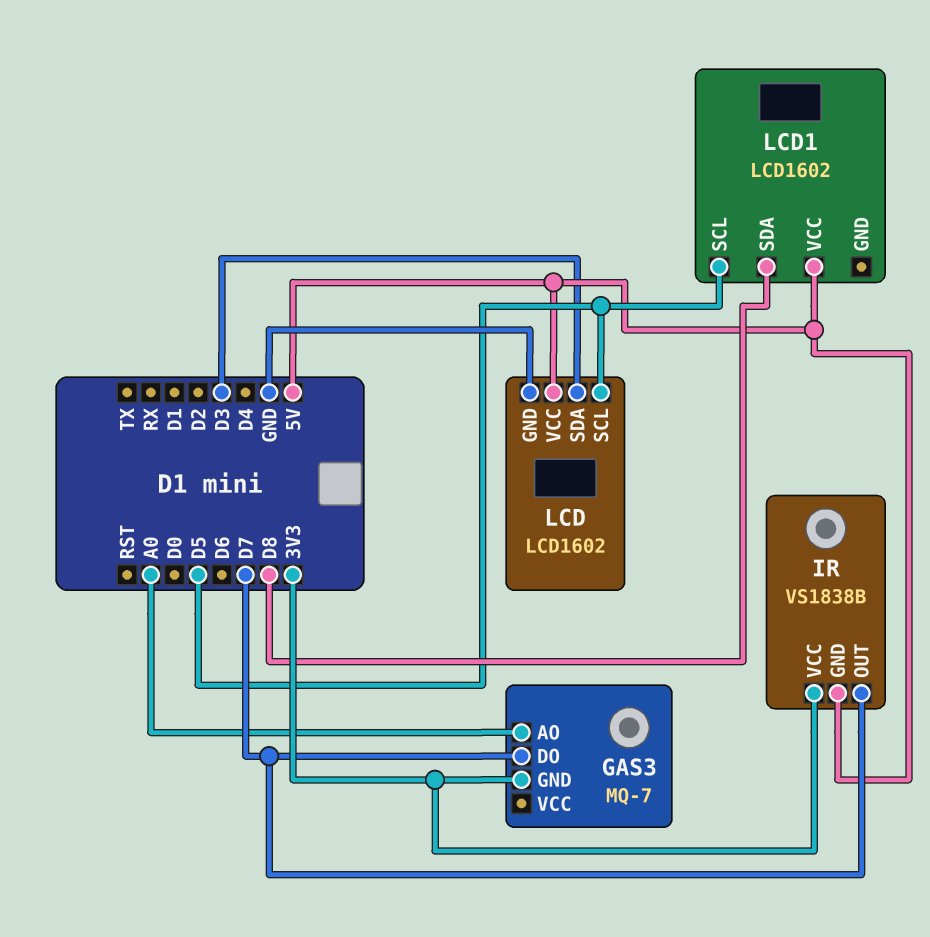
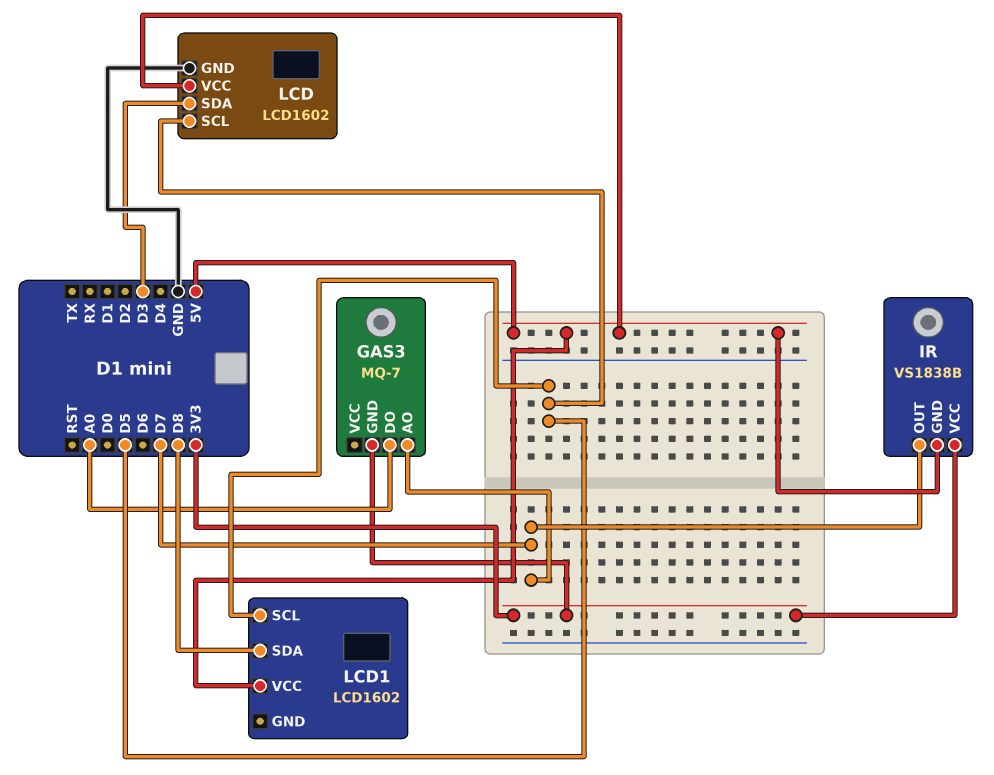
GAS3 pin AO: A0 -> D7
GAS3 pin DO: D7 -> A0

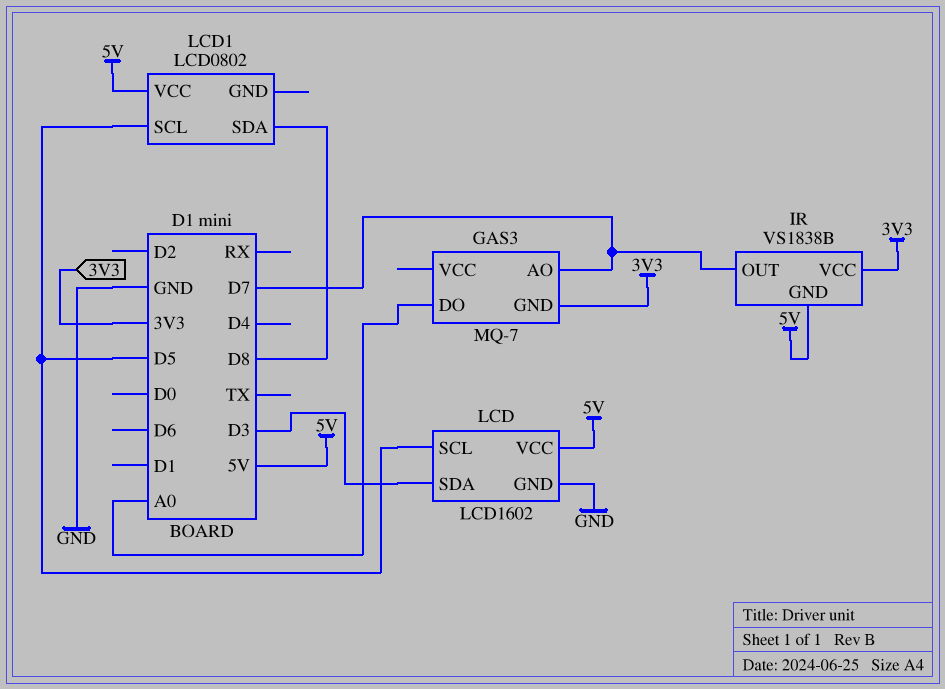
LCD1: LCD1602 -> LCD0802

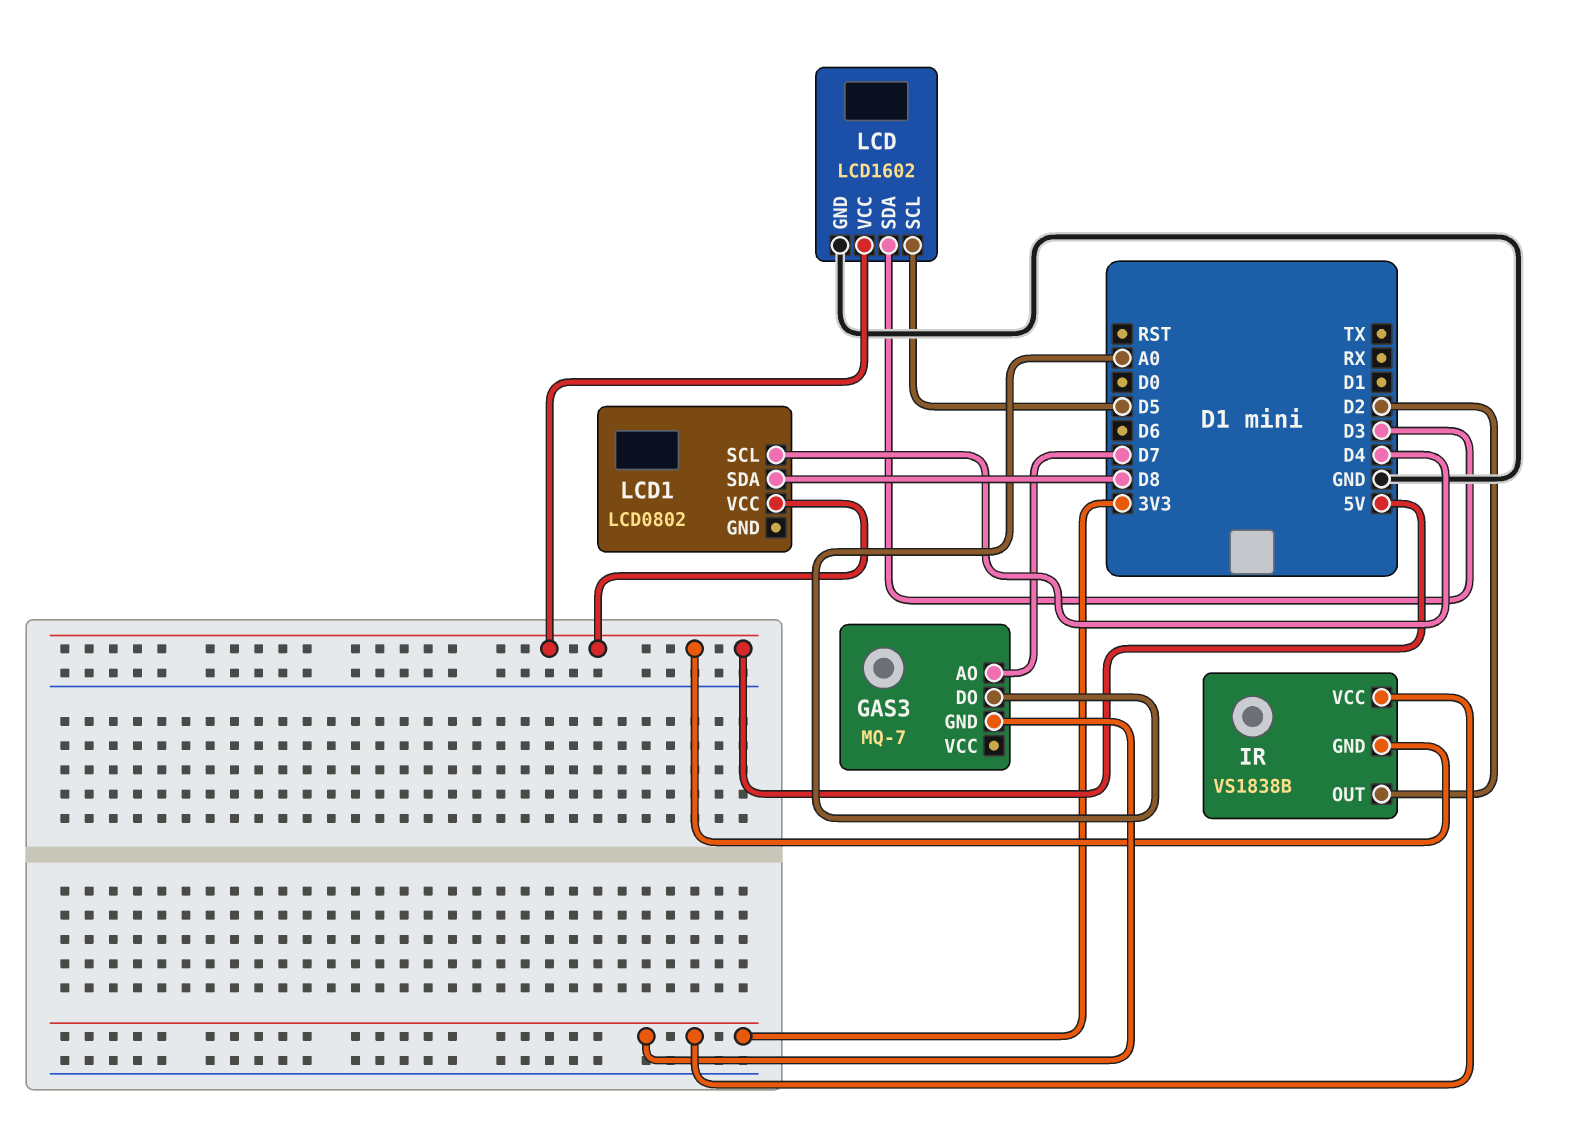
IR pin OUT: D7 -> D2
LCD1 pin SCL: D5 -> D4

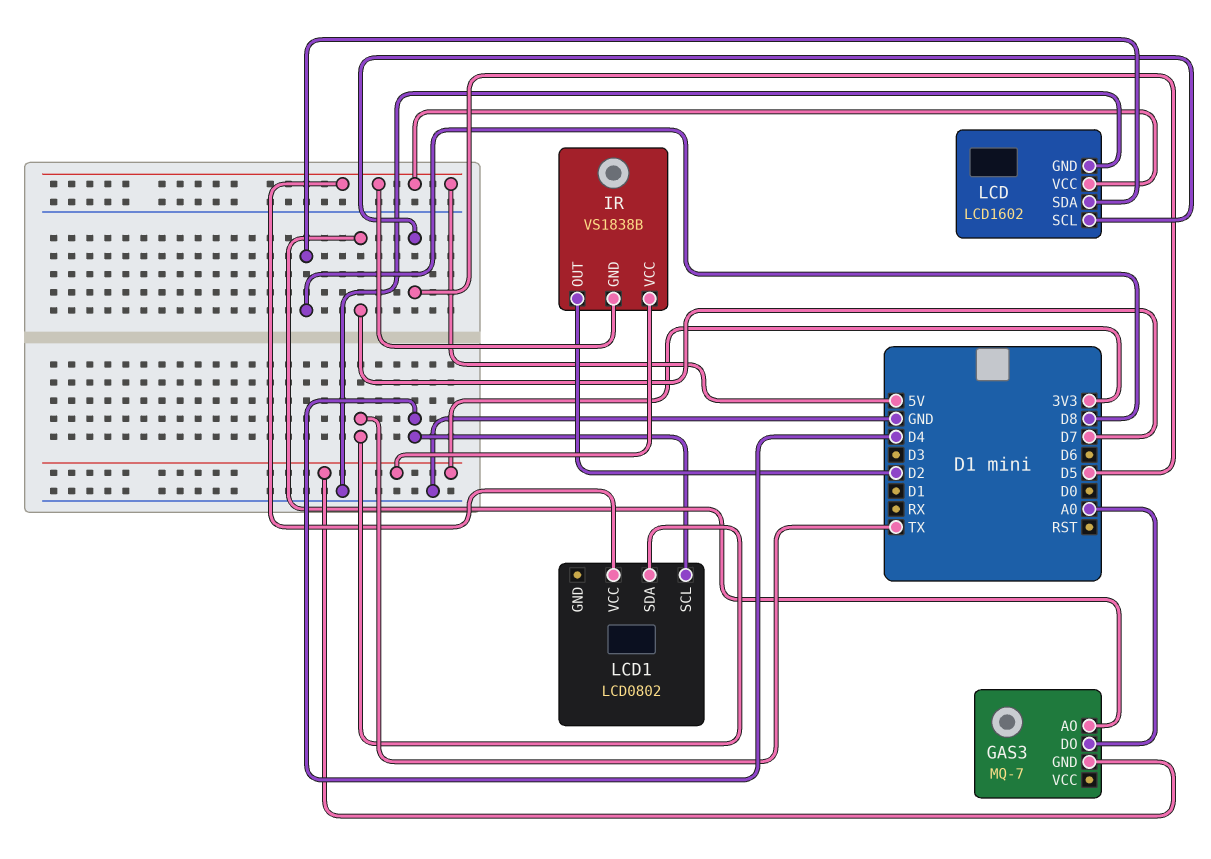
LCD pin SDA: D3 -> D8
LCD1 pin SDA: D8 -> TX

